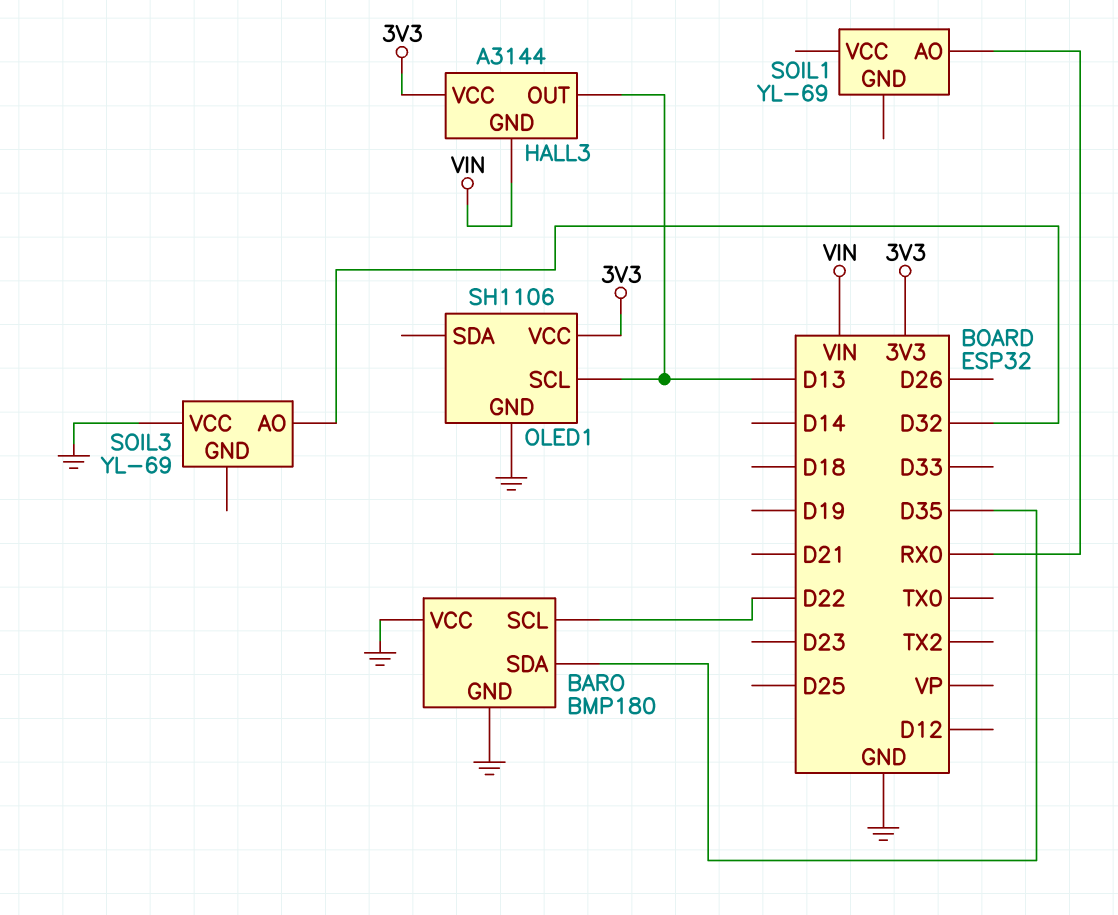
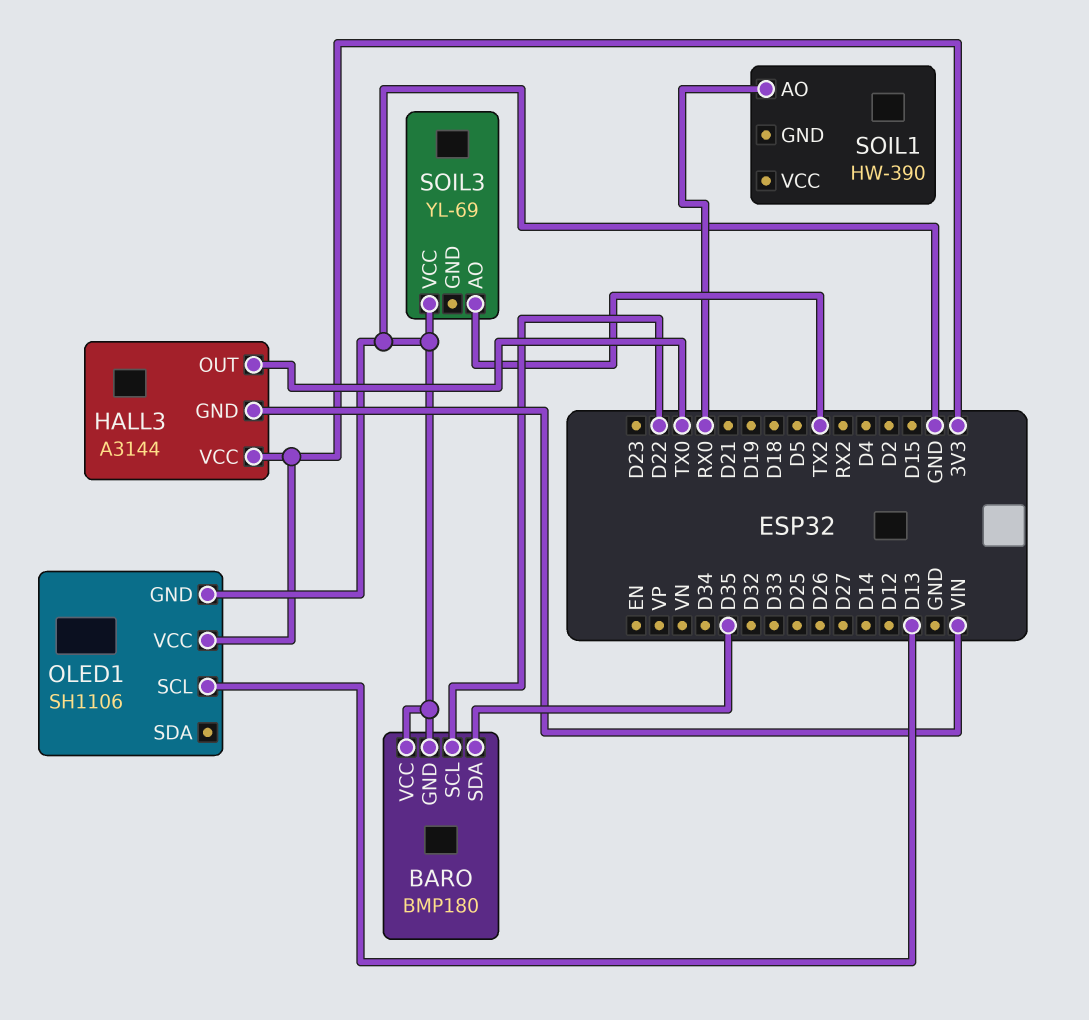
HALL3 pin OUT: D13 -> TX0
SOIL1: YL-69 -> HW-390
SOIL3 pin AO: D32 -> TX2

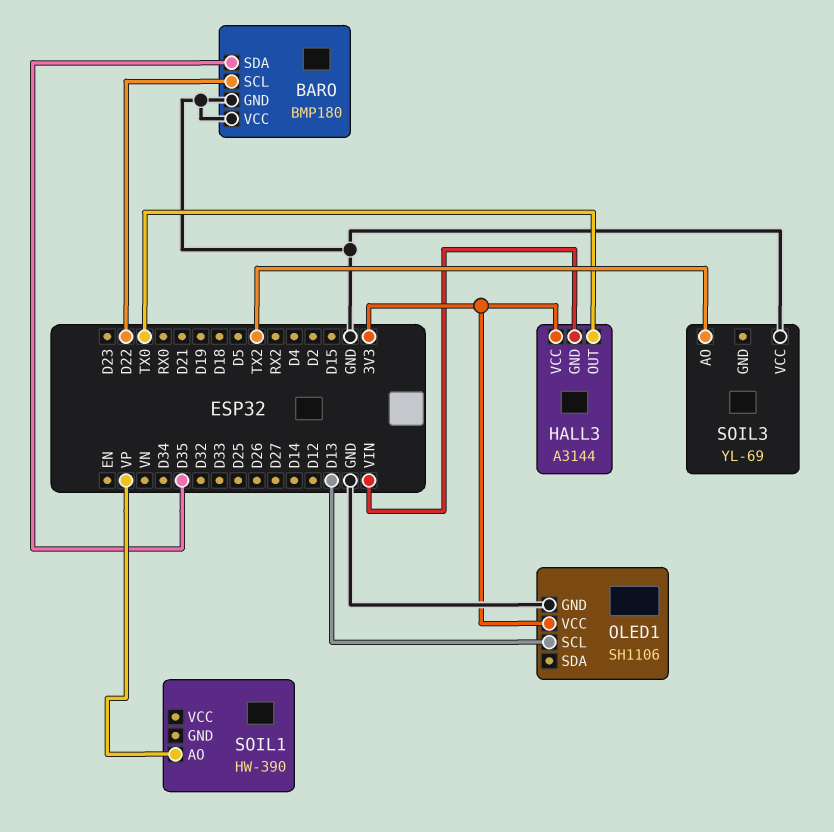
SOIL1 pin AO: RX0 -> VP

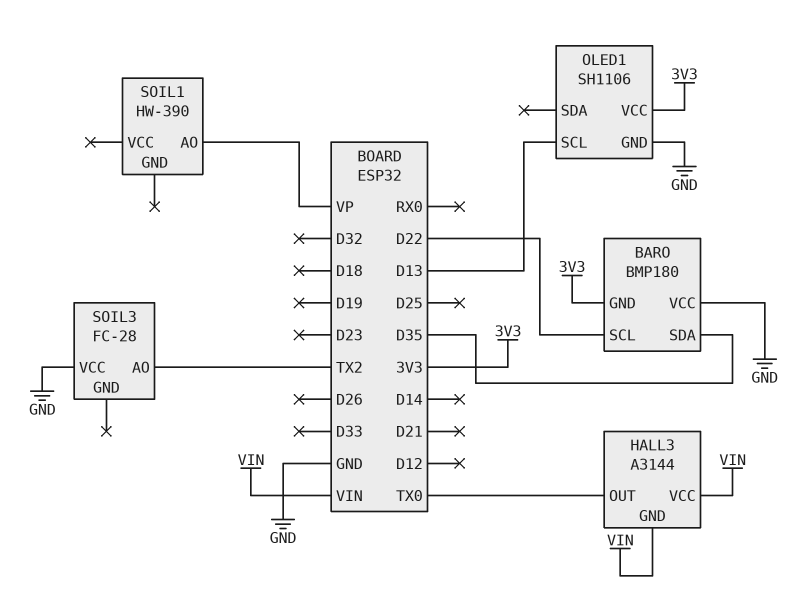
BARO pin GND: GND -> 3V3
HALL3 pin VCC: 3V3 -> VIN
SOIL3: YL-69 -> FC-28

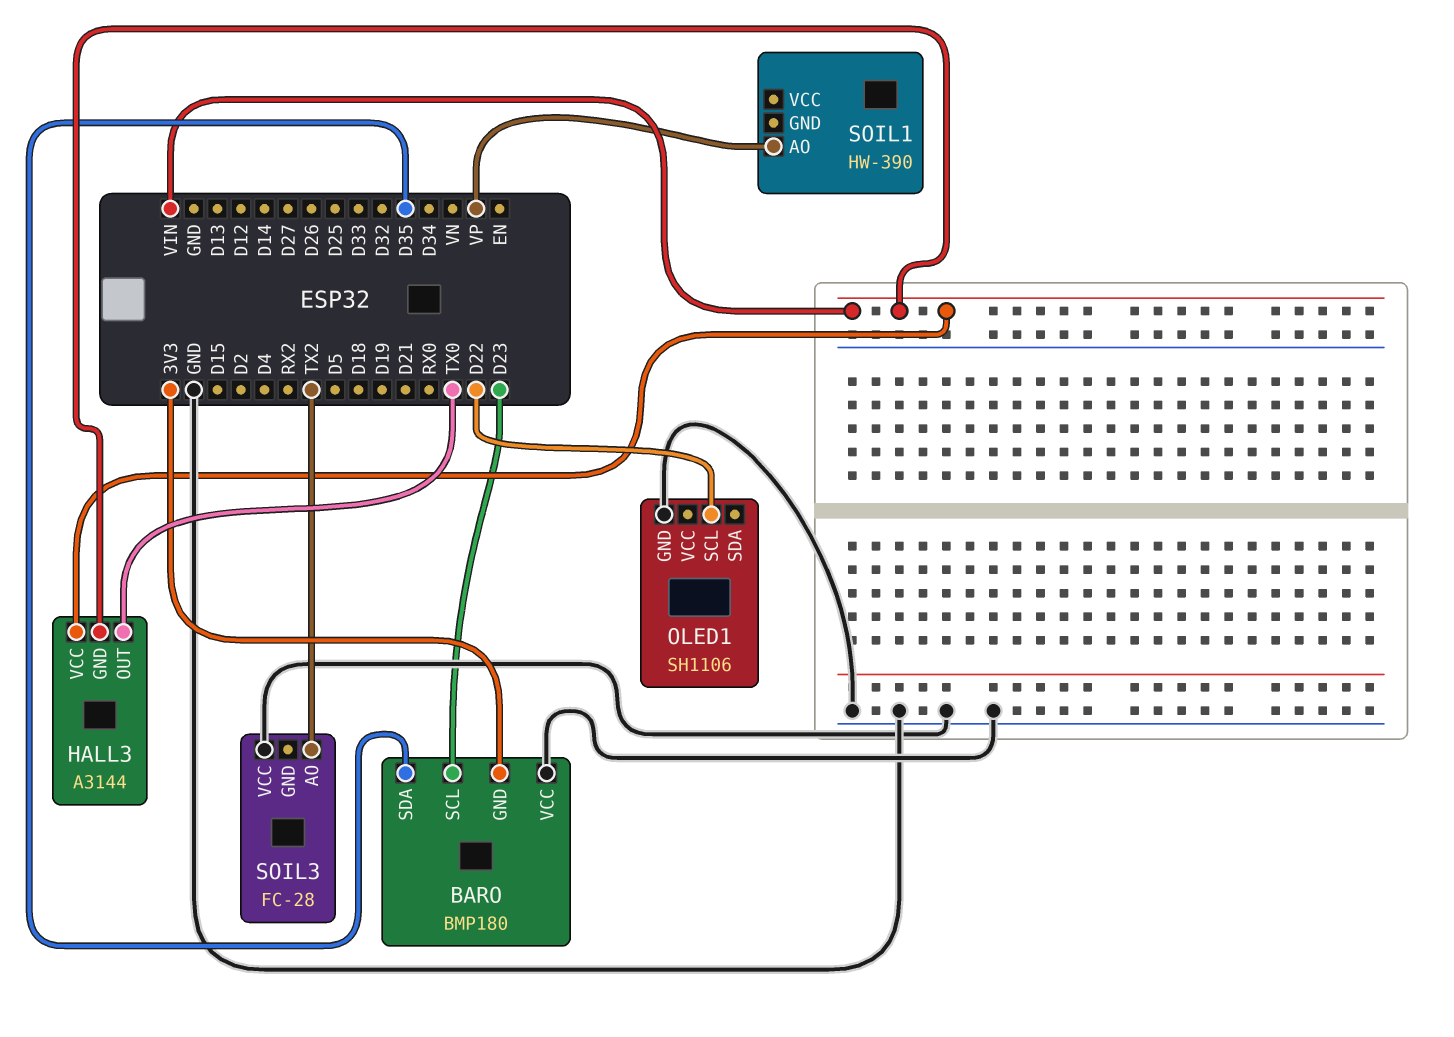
BARO pin SCL: D22 -> D23
OLED1 pin SCL: D13 -> D22
OLED1 pin VCC: 3V3 -> none

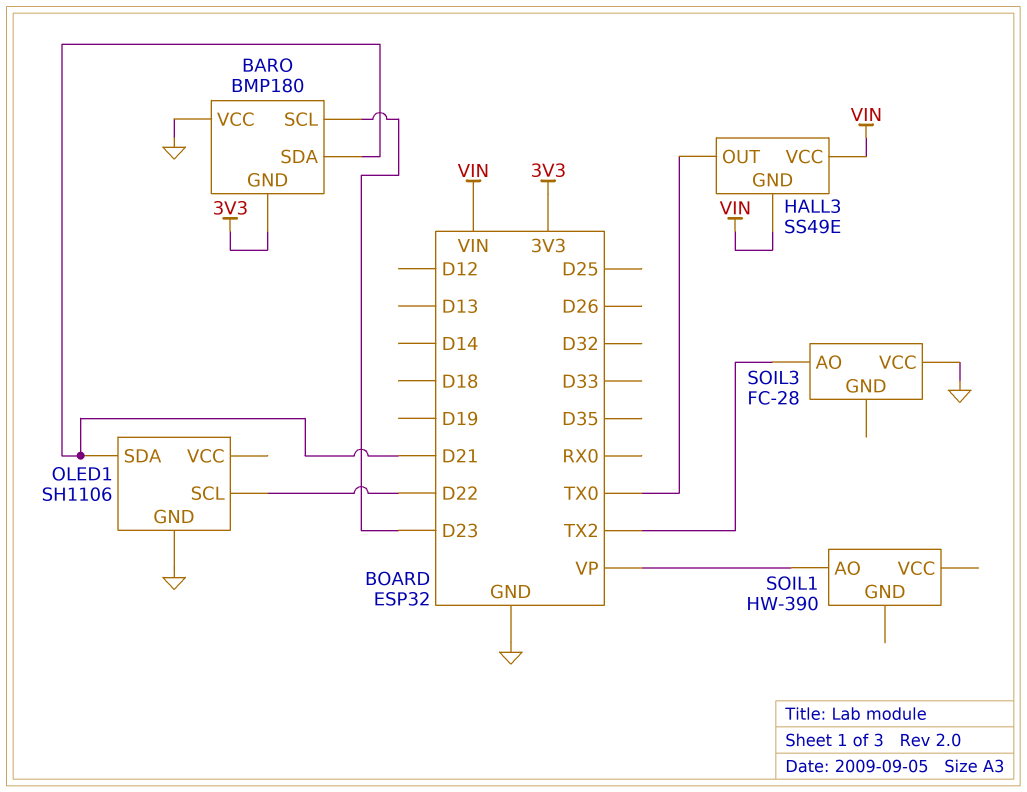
BARO pin SDA: D35 -> D21
HALL3: A3144 -> SS49E
OLED1 pin SDA: none -> D21

